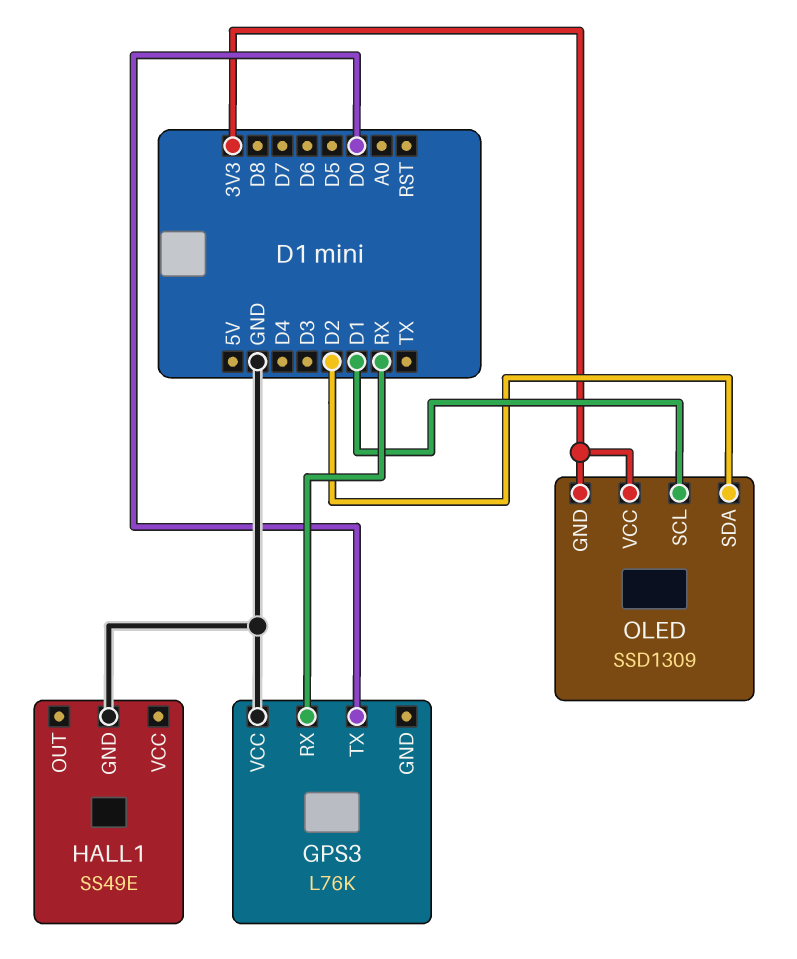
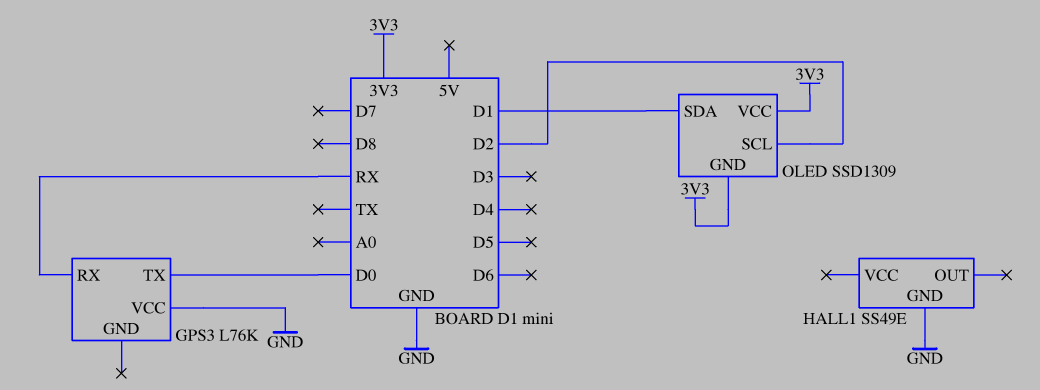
OLED pin SCL: D1 -> D2
OLED pin SDA: D2 -> D1

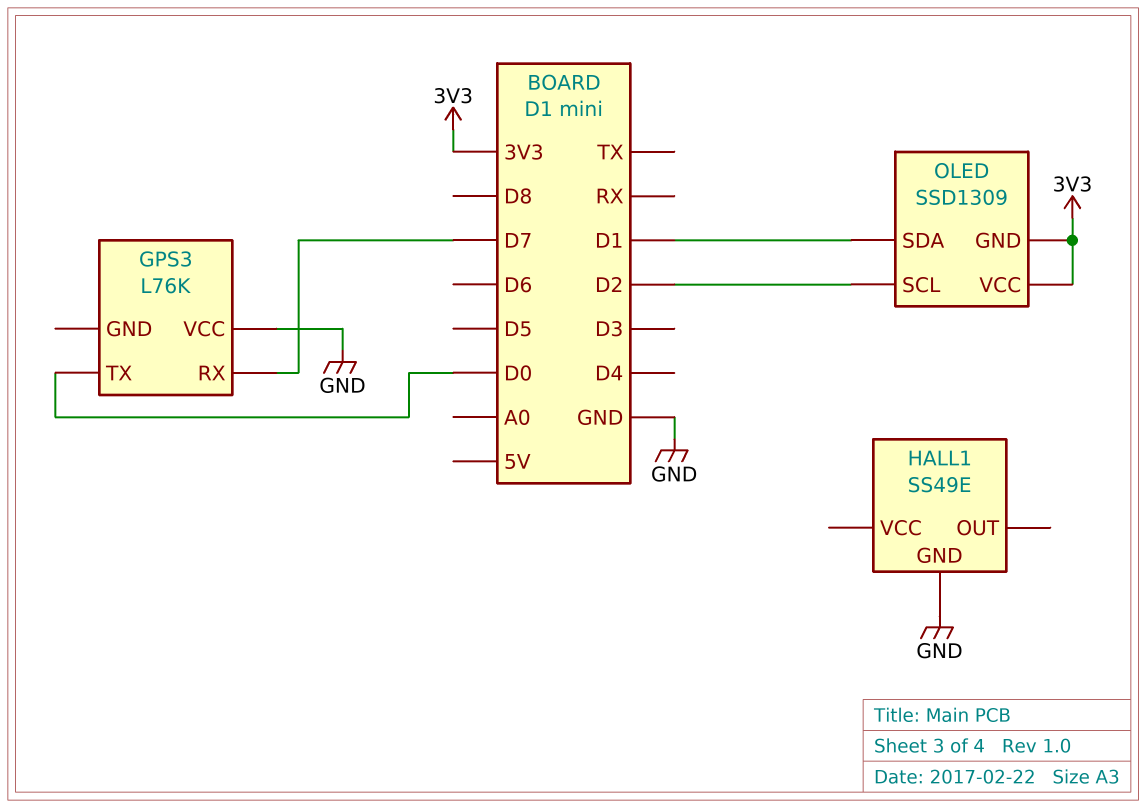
GPS3 pin RX: RX -> D7

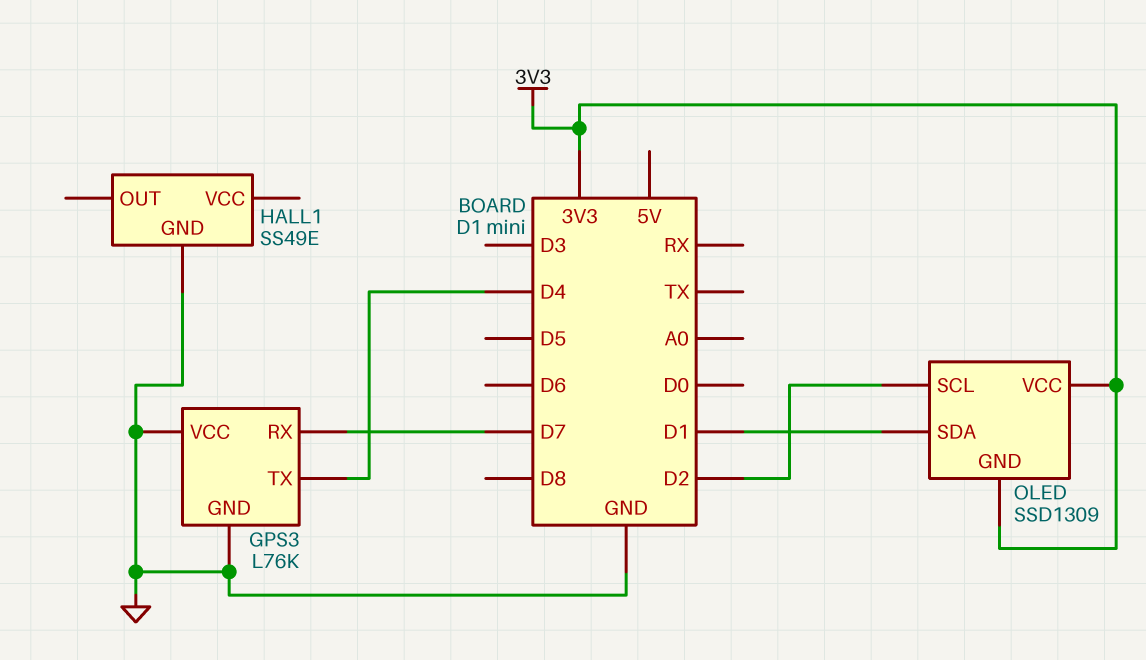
GPS3 pin GND: none -> GND
GPS3 pin TX: D0 -> D4

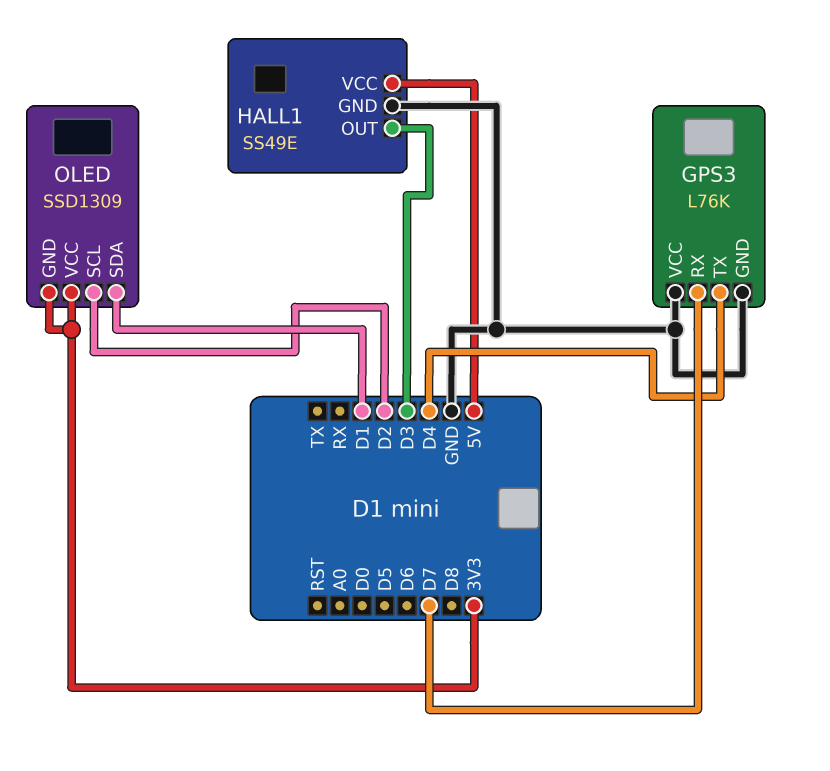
HALL1 pin OUT: none -> D3
HALL1 pin VCC: none -> 5V

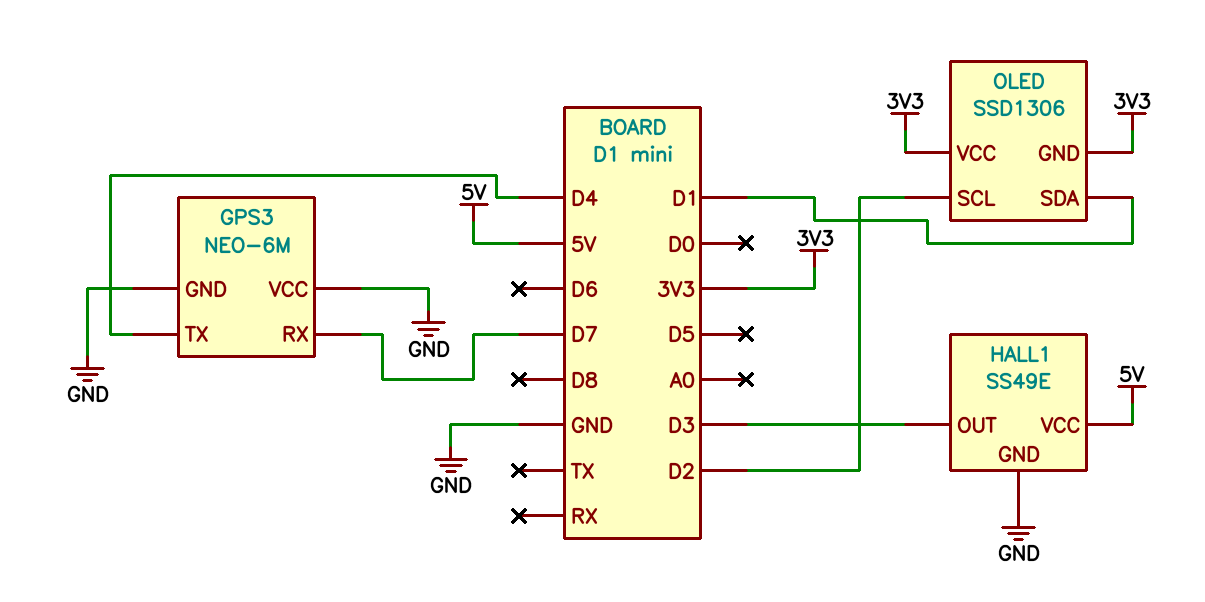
GPS3: L76K -> NEO-6M
OLED: SSD1309 -> SSD1306

